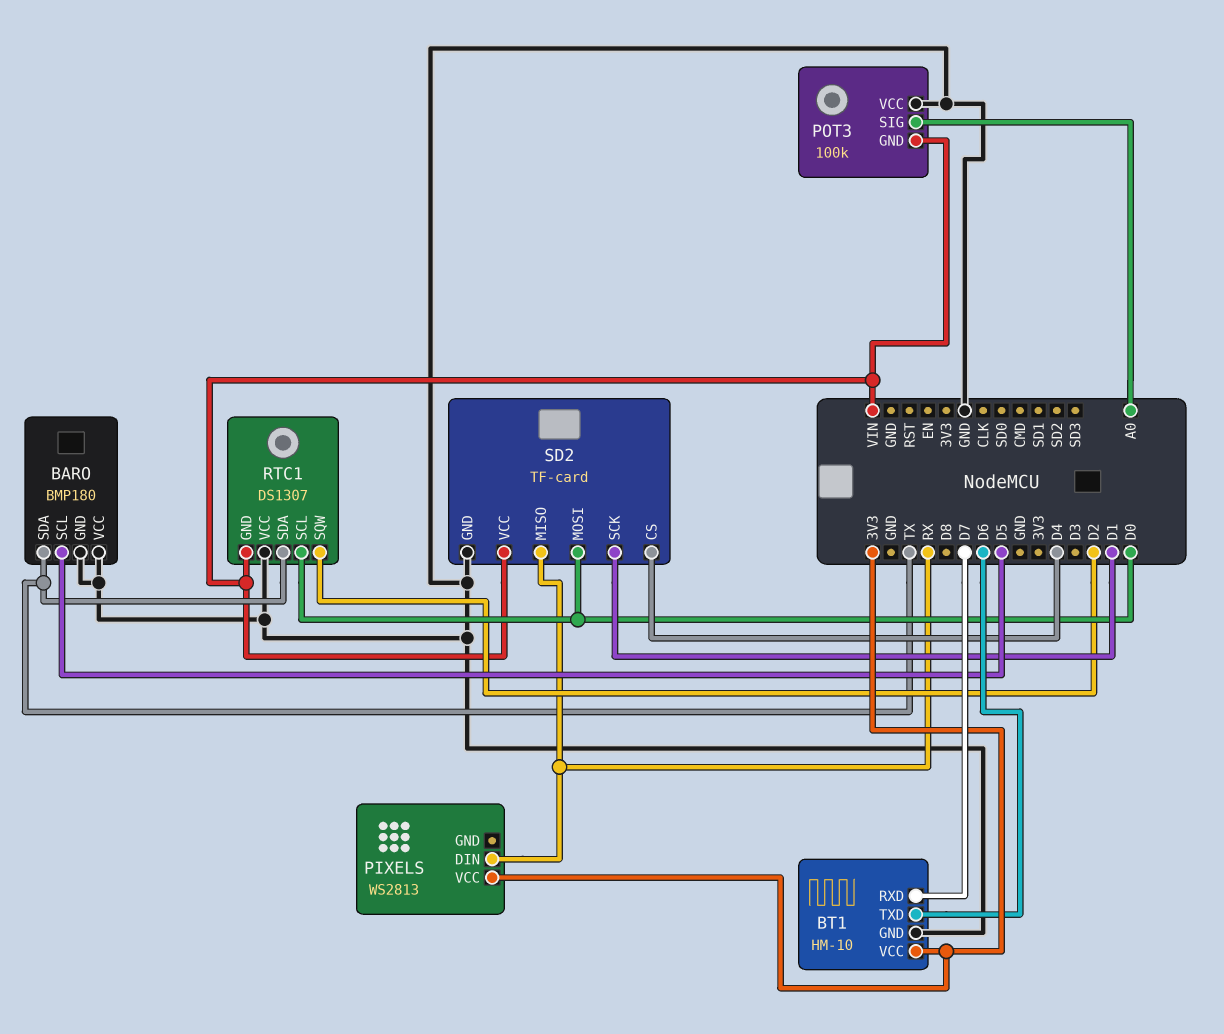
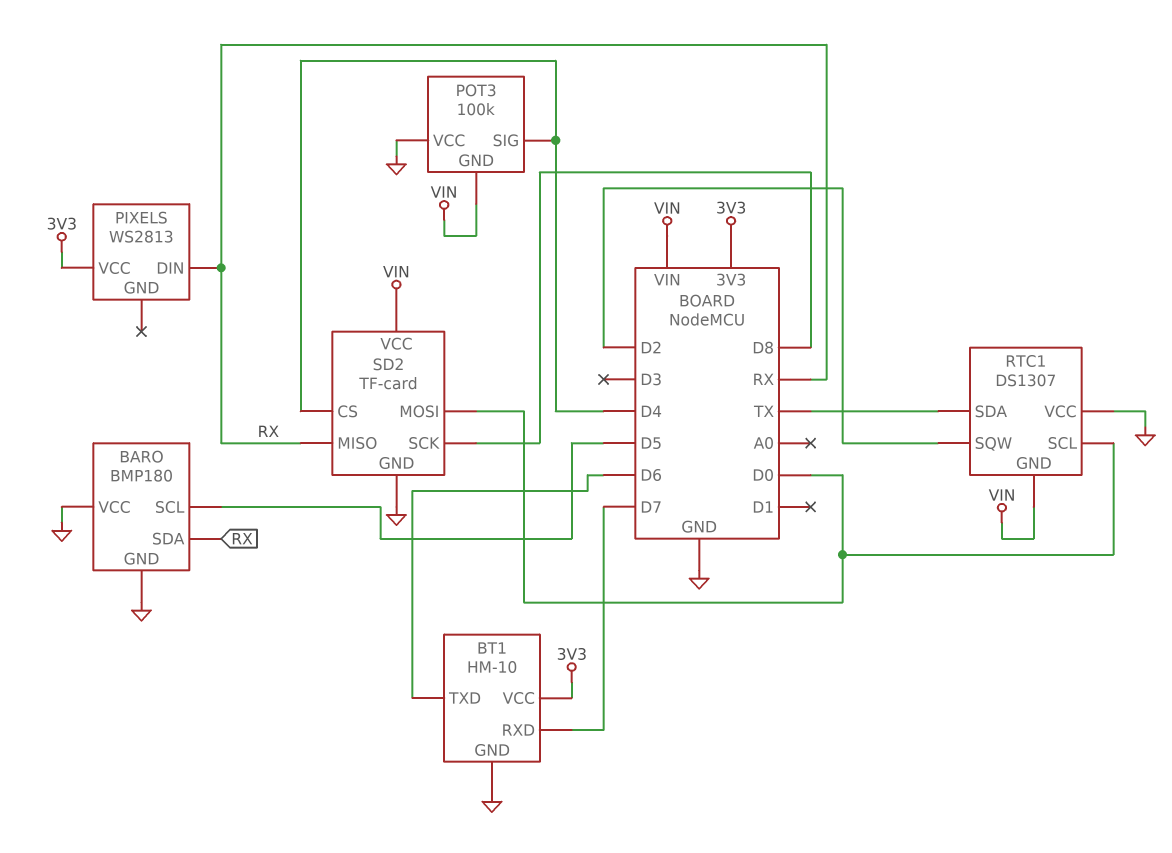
BARO pin SDA: TX -> RX
POT3 pin SIG: A0 -> D4
SD2 pin SCK: D1 -> D8

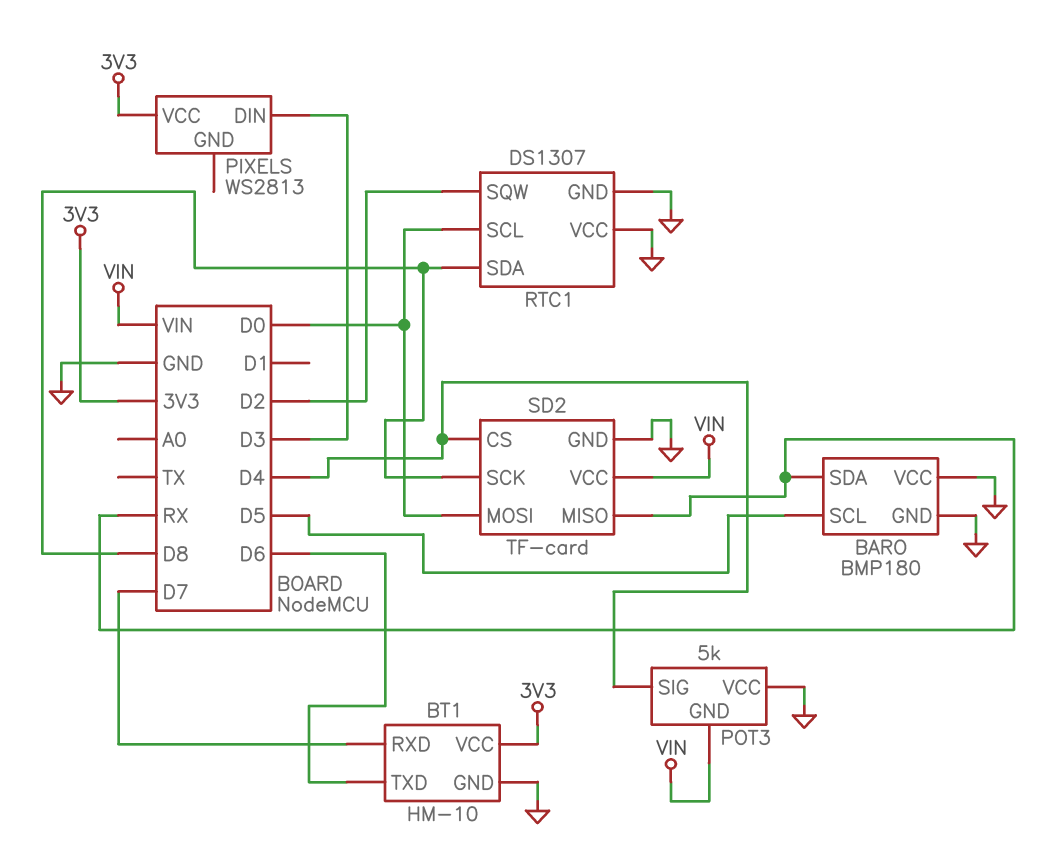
PIXELS pin DIN: RX -> D3
POT3: 100k -> 5k
RTC1 pin GND: VIN -> GND
RTC1 pin SDA: TX -> D8

